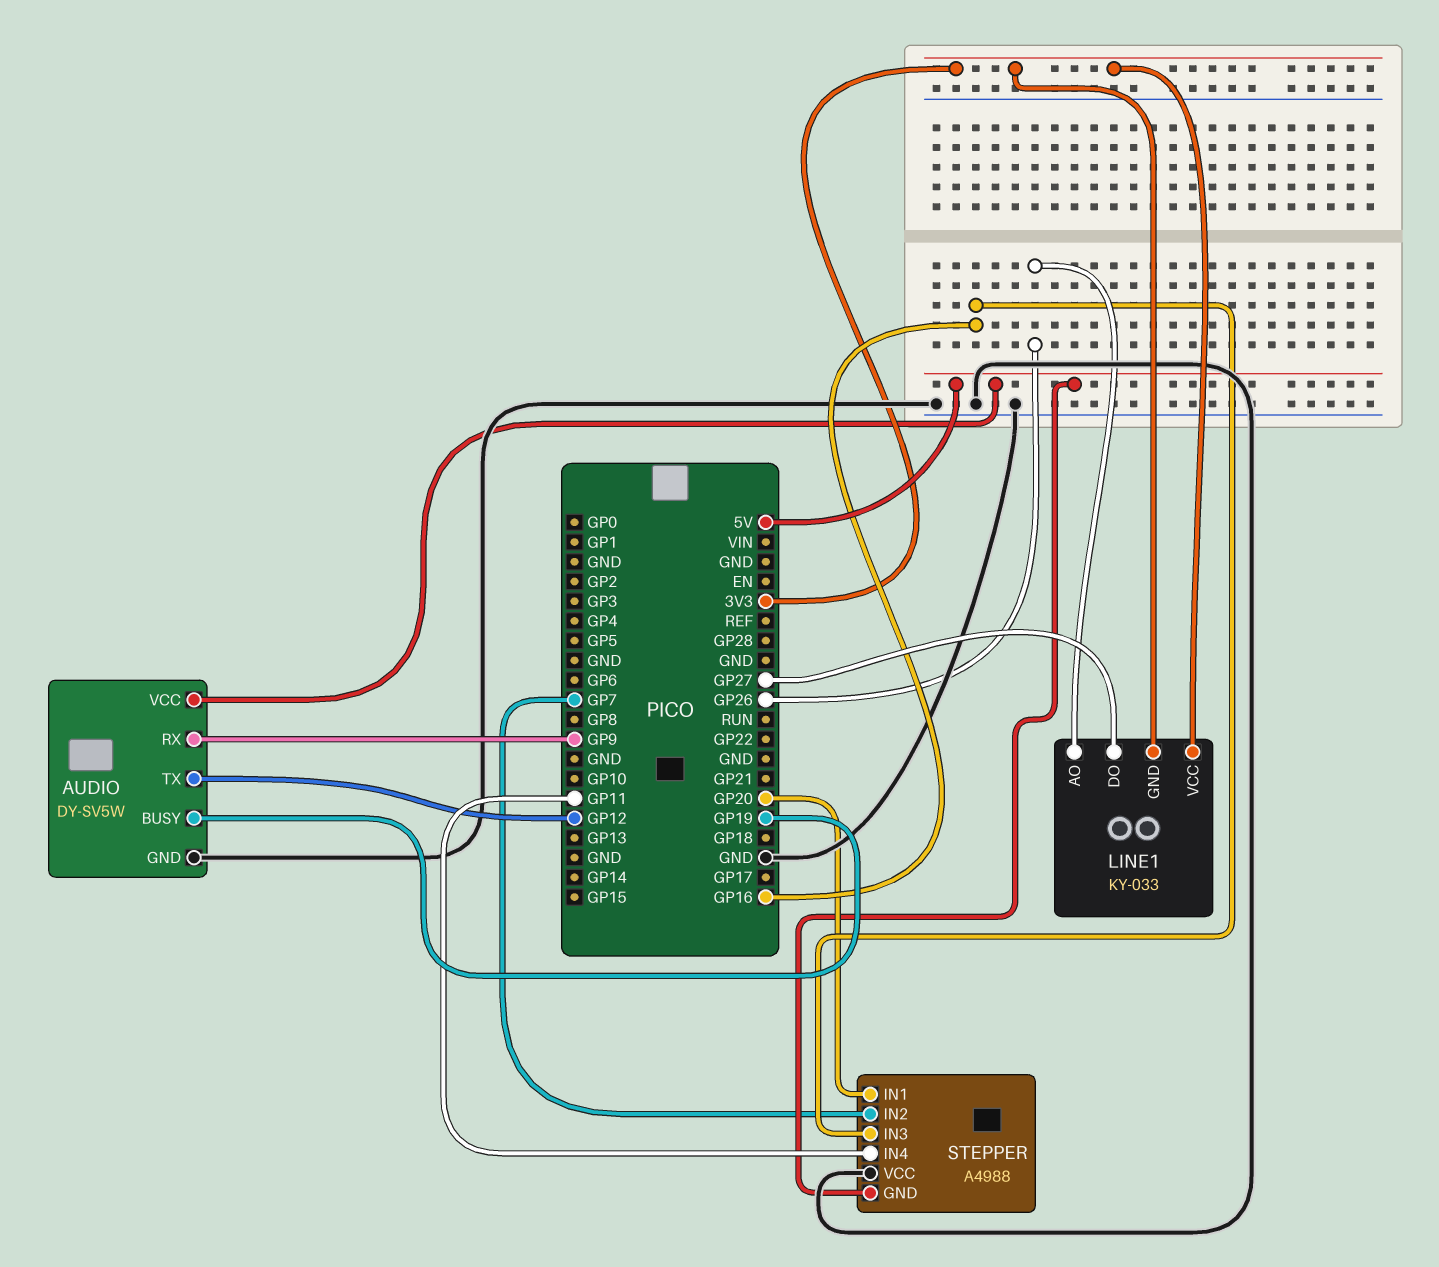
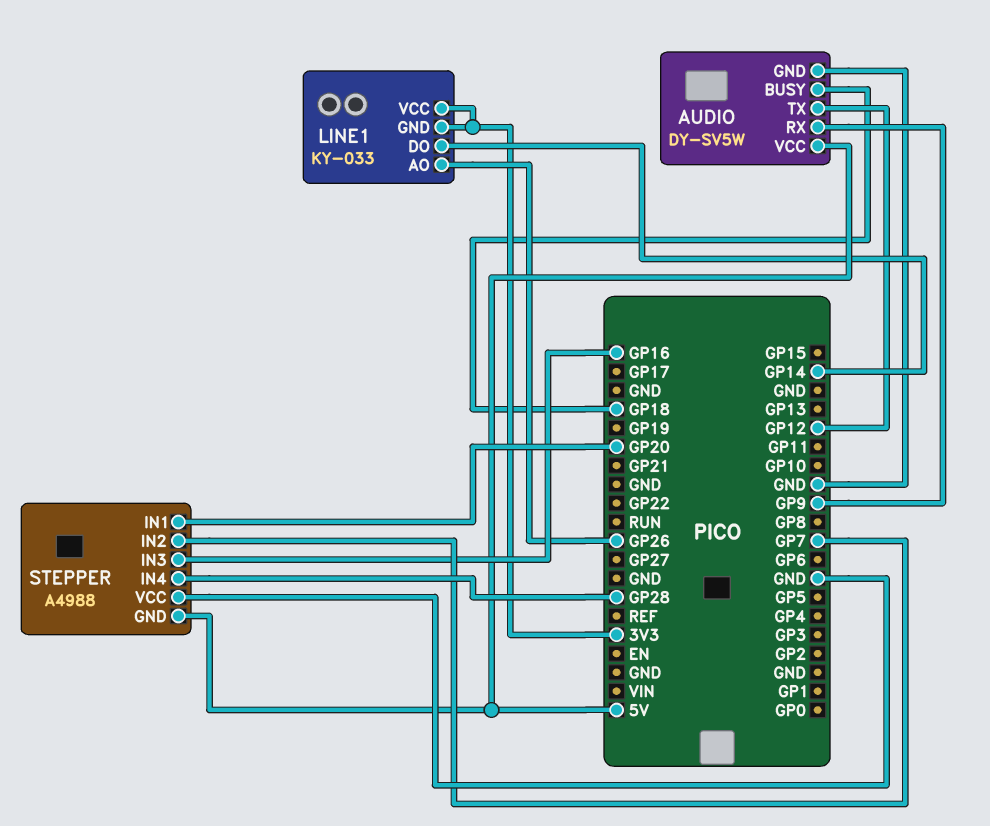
AUDIO pin BUSY: GP19 -> GP18
LINE1 pin DO: GP27 -> GP14
STEPPER pin IN4: GP11 -> GP28

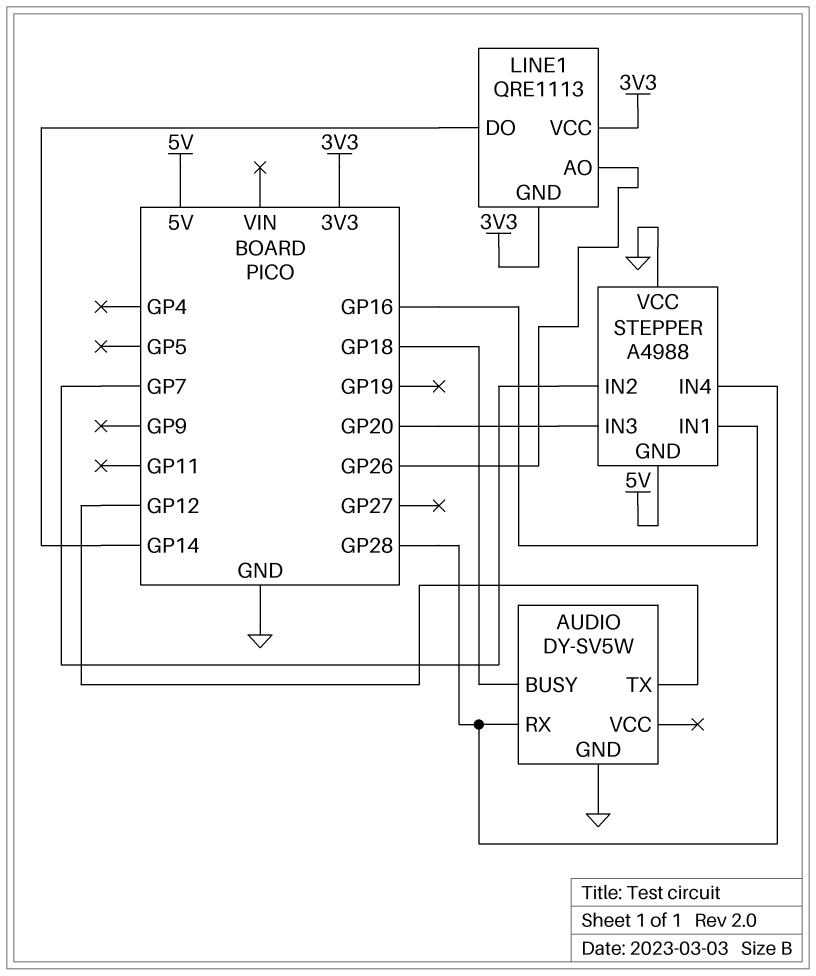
AUDIO pin RX: GP9 -> GP28
AUDIO pin VCC: 5V -> none
LINE1: KY-033 -> QRE1113
STEPPER pin IN1: GP20 -> GP16
STEPPER pin IN3: GP16 -> GP20

